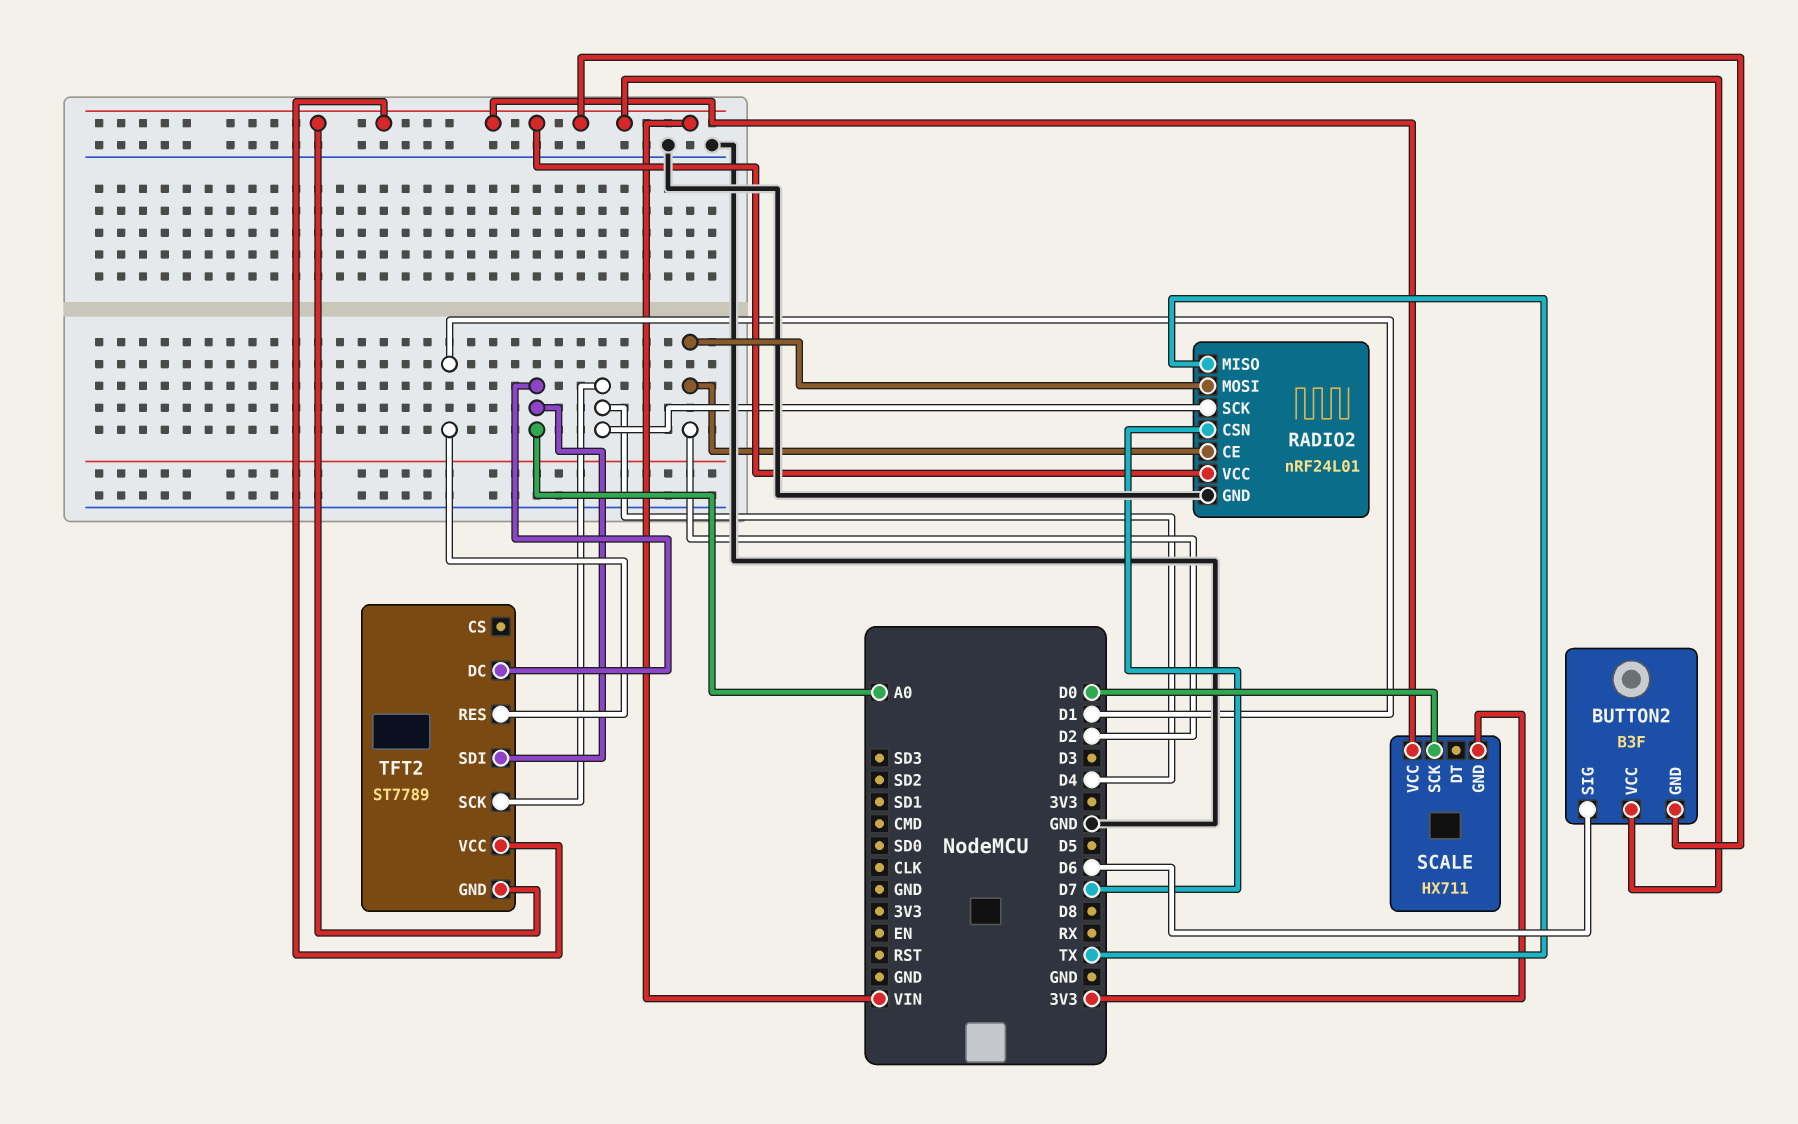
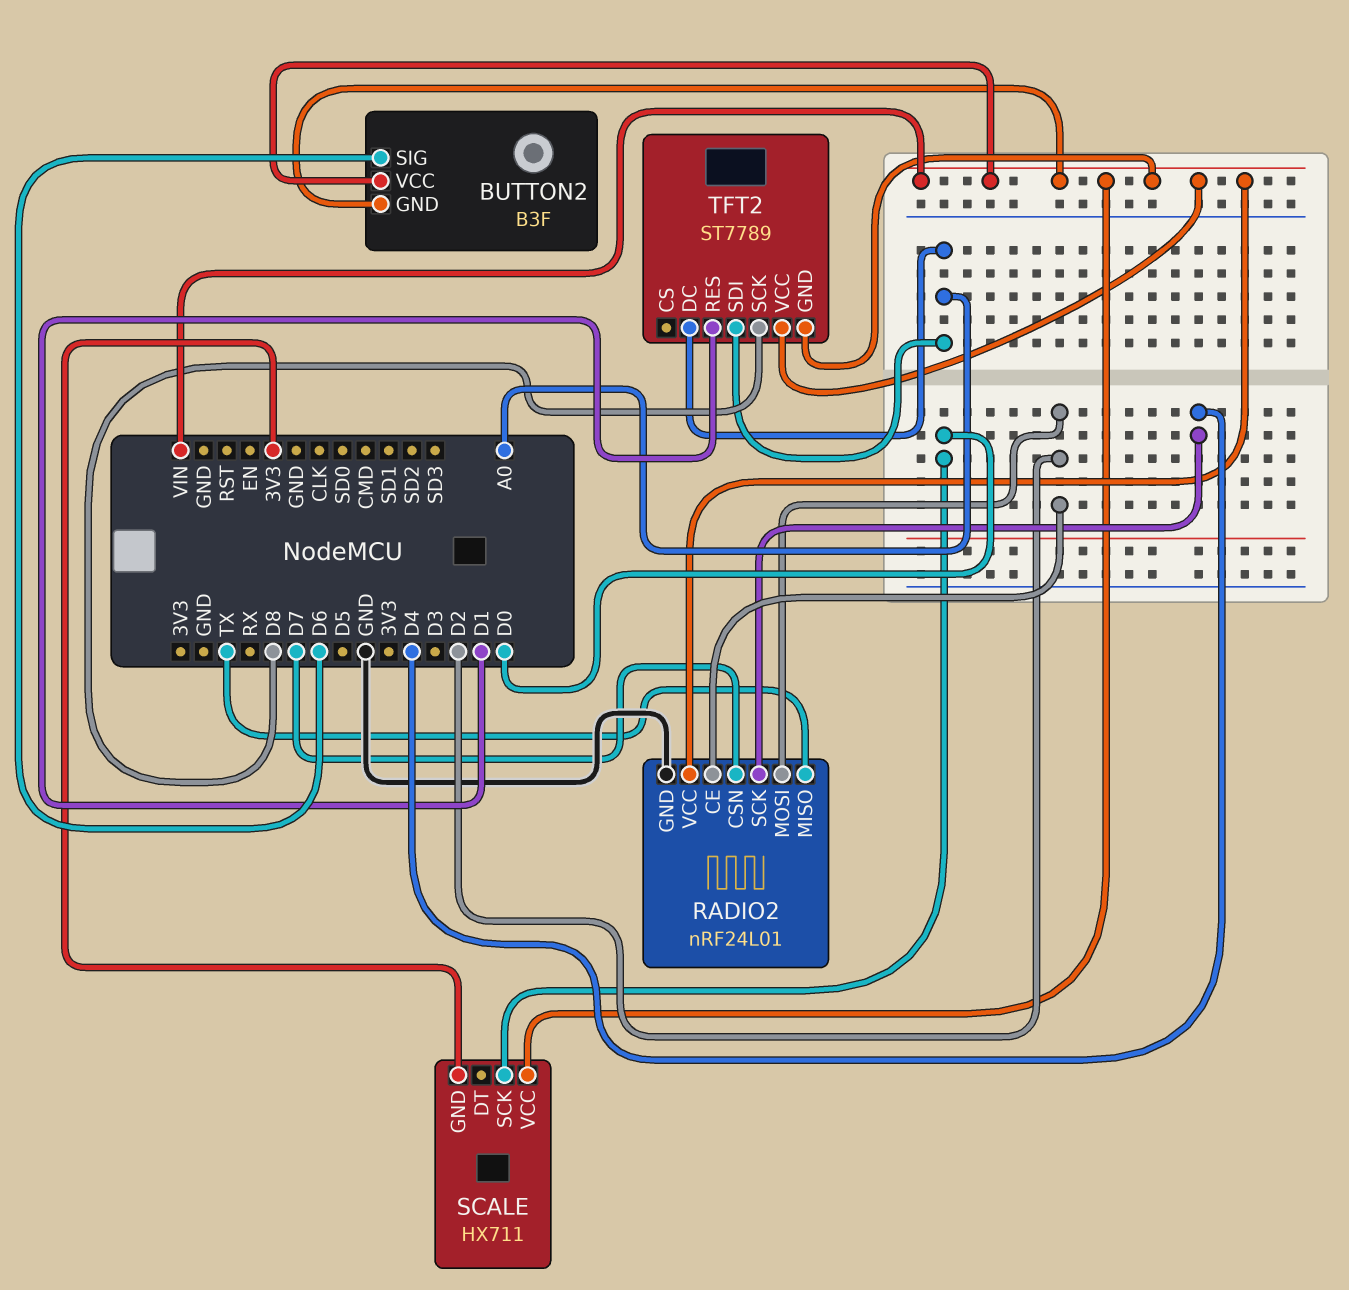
TFT2 pin SCK: D4 -> D8

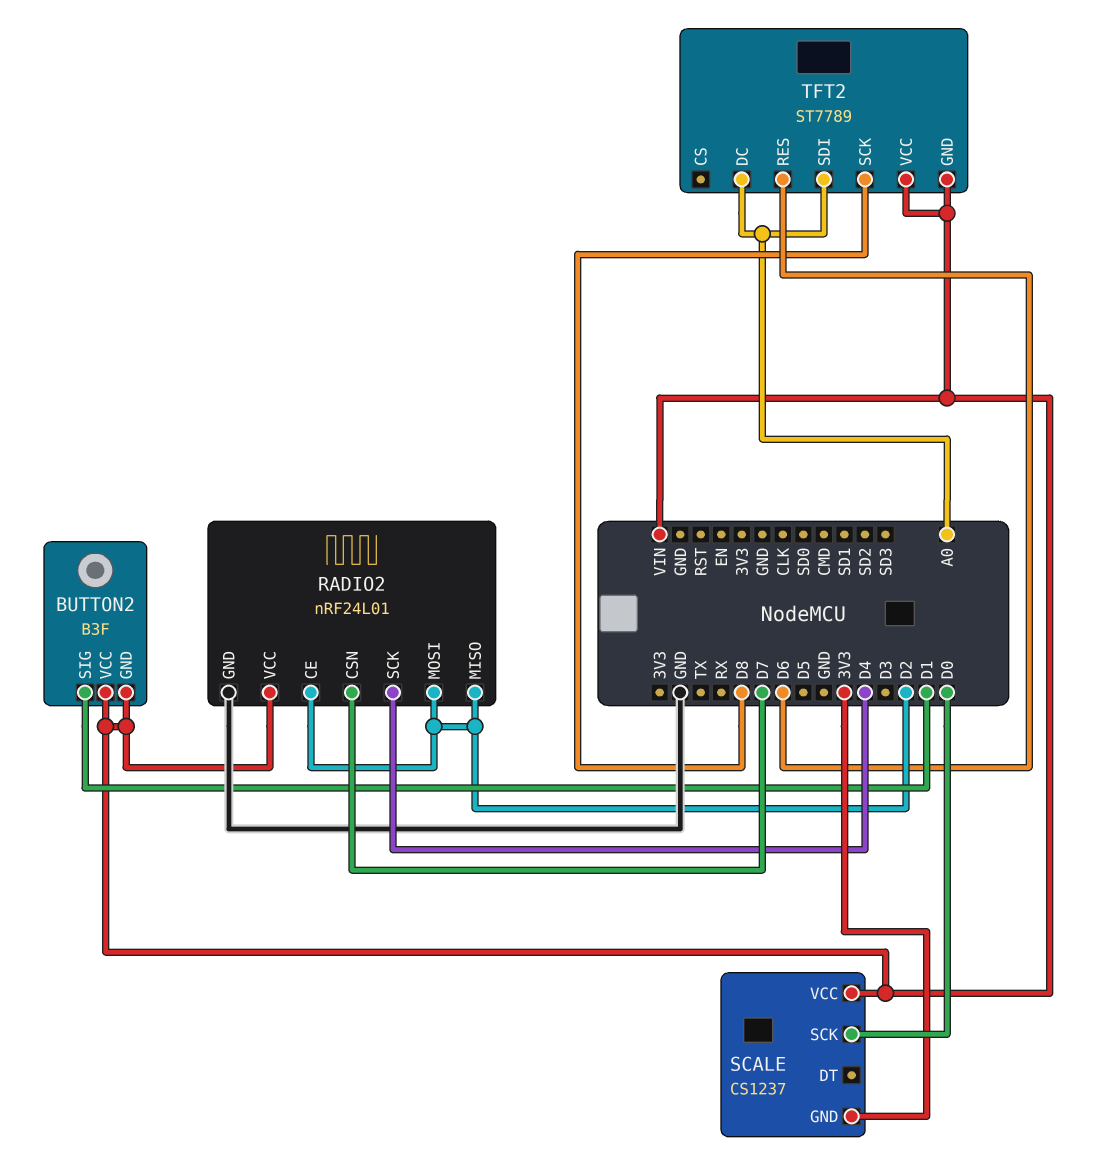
BUTTON2 pin SIG: D6 -> D1
RADIO2 pin MISO: TX -> D2
SCALE: HX711 -> CS1237
TFT2 pin RES: D1 -> D6

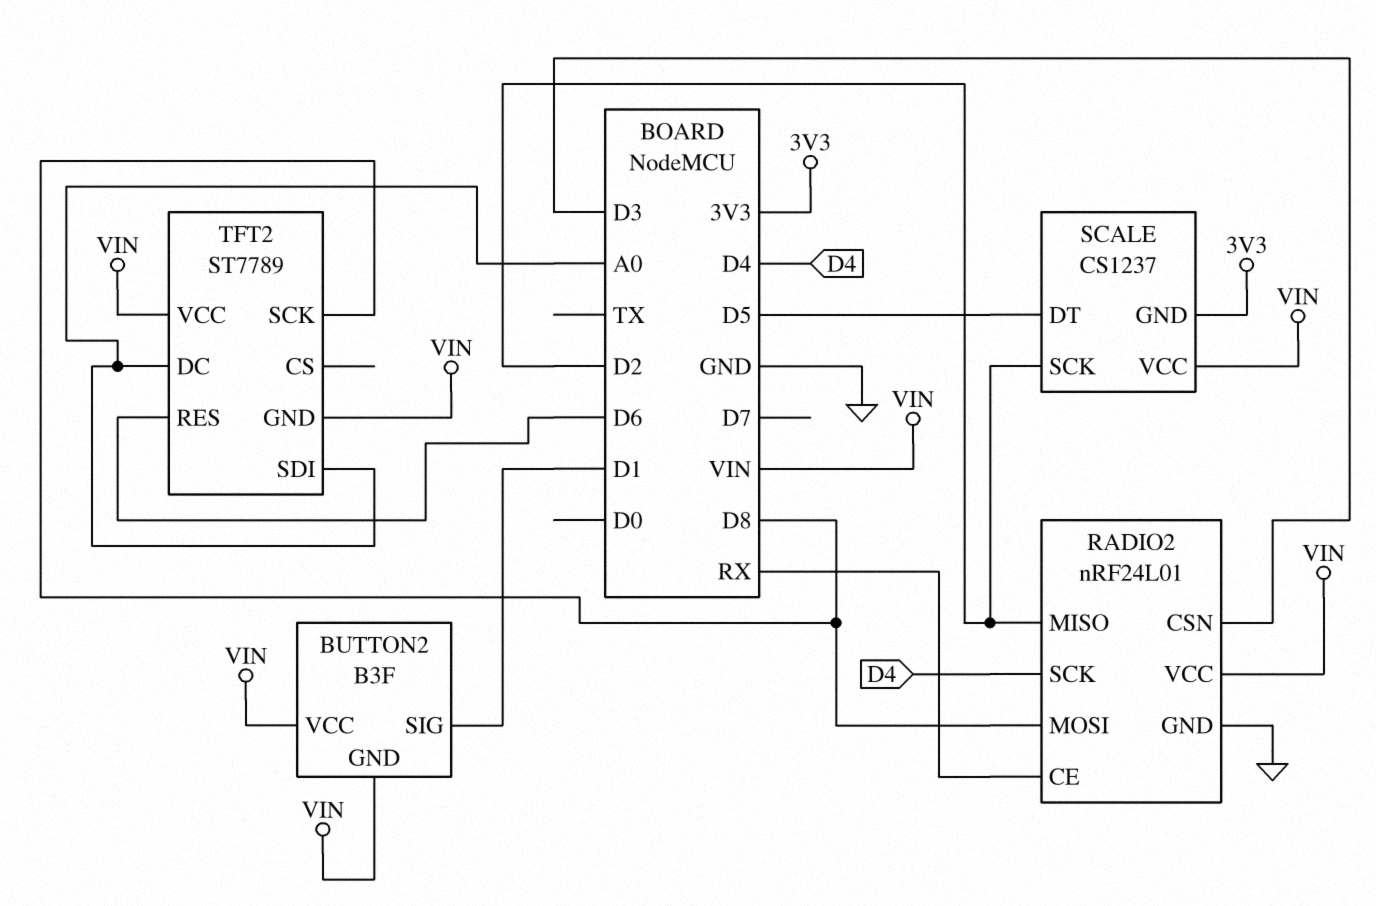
RADIO2 pin CE: D2 -> RX
RADIO2 pin CSN: D7 -> D3
RADIO2 pin MOSI: D2 -> D8
SCALE pin DT: none -> D5
SCALE pin SCK: D0 -> D2

